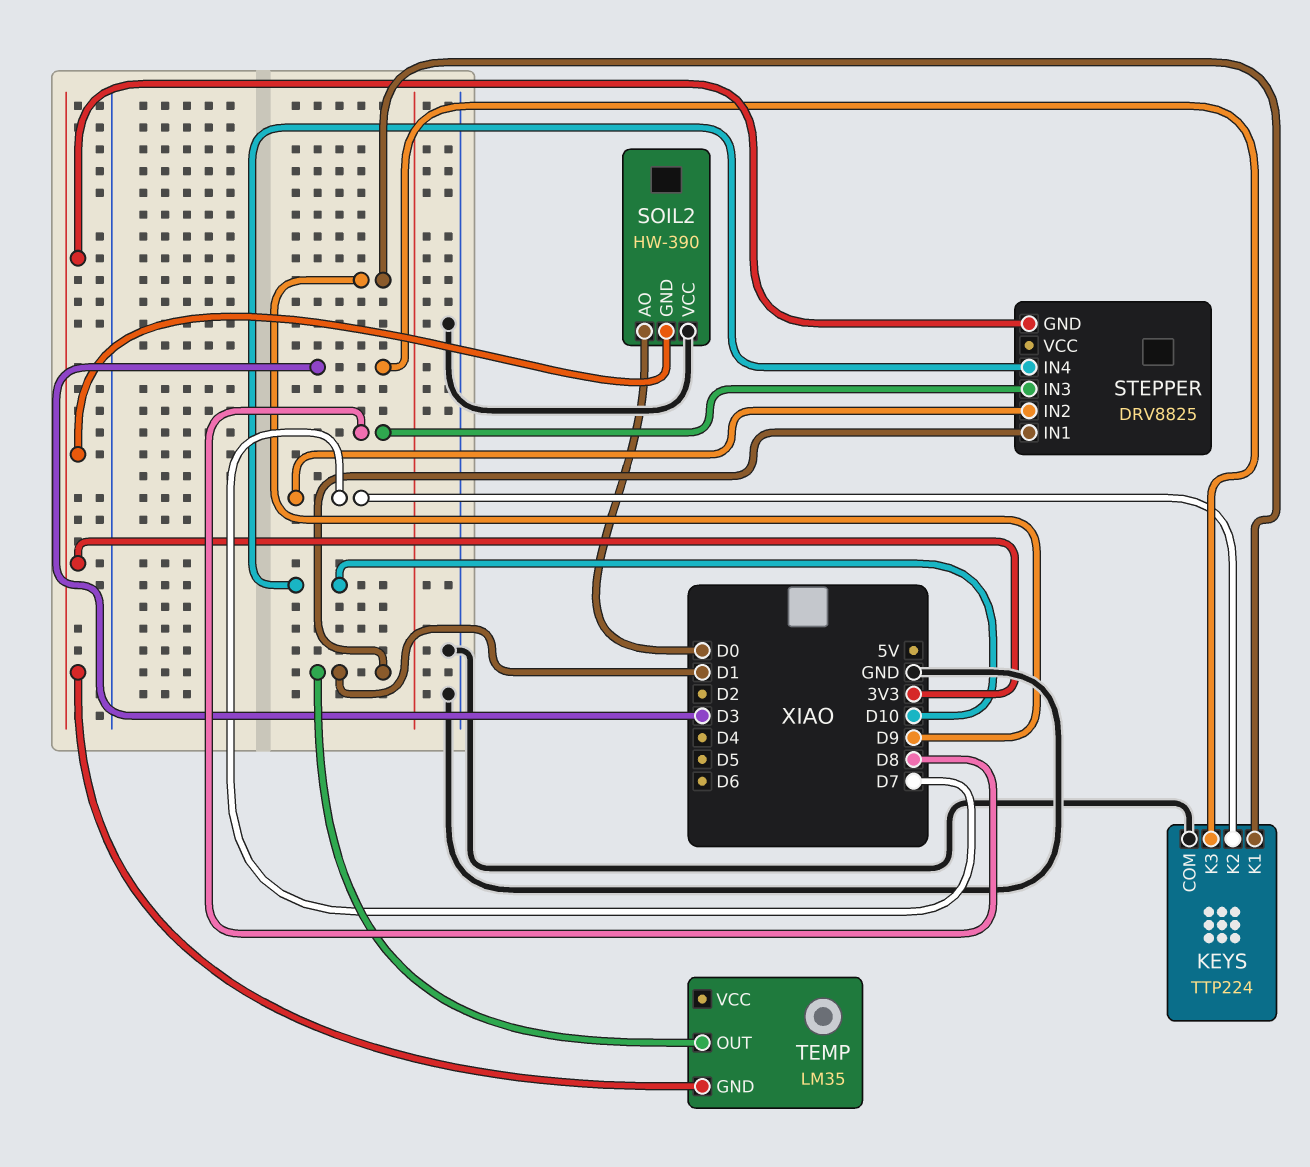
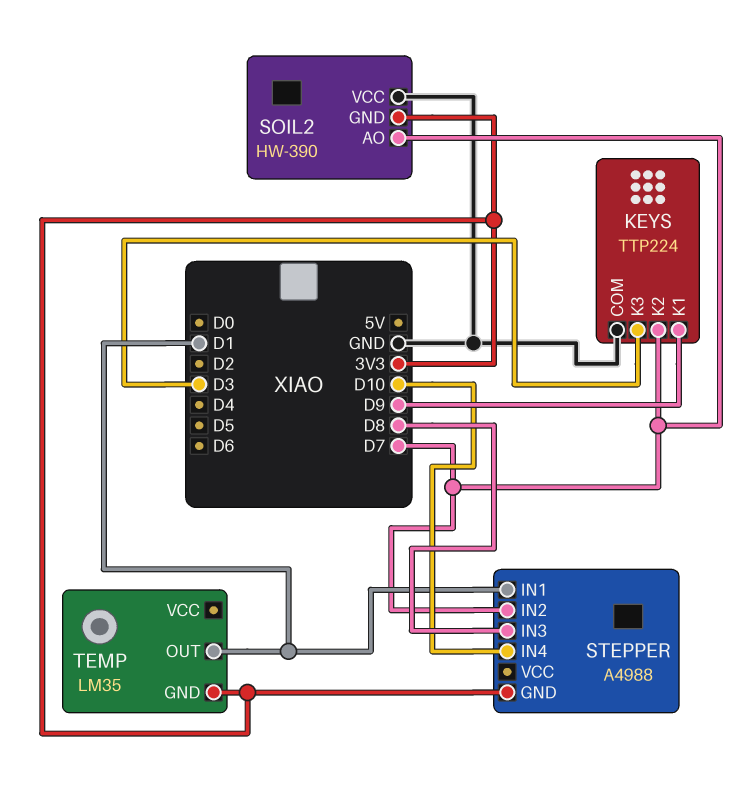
SOIL2 pin AO: D0 -> D7
STEPPER: DRV8825 -> A4988

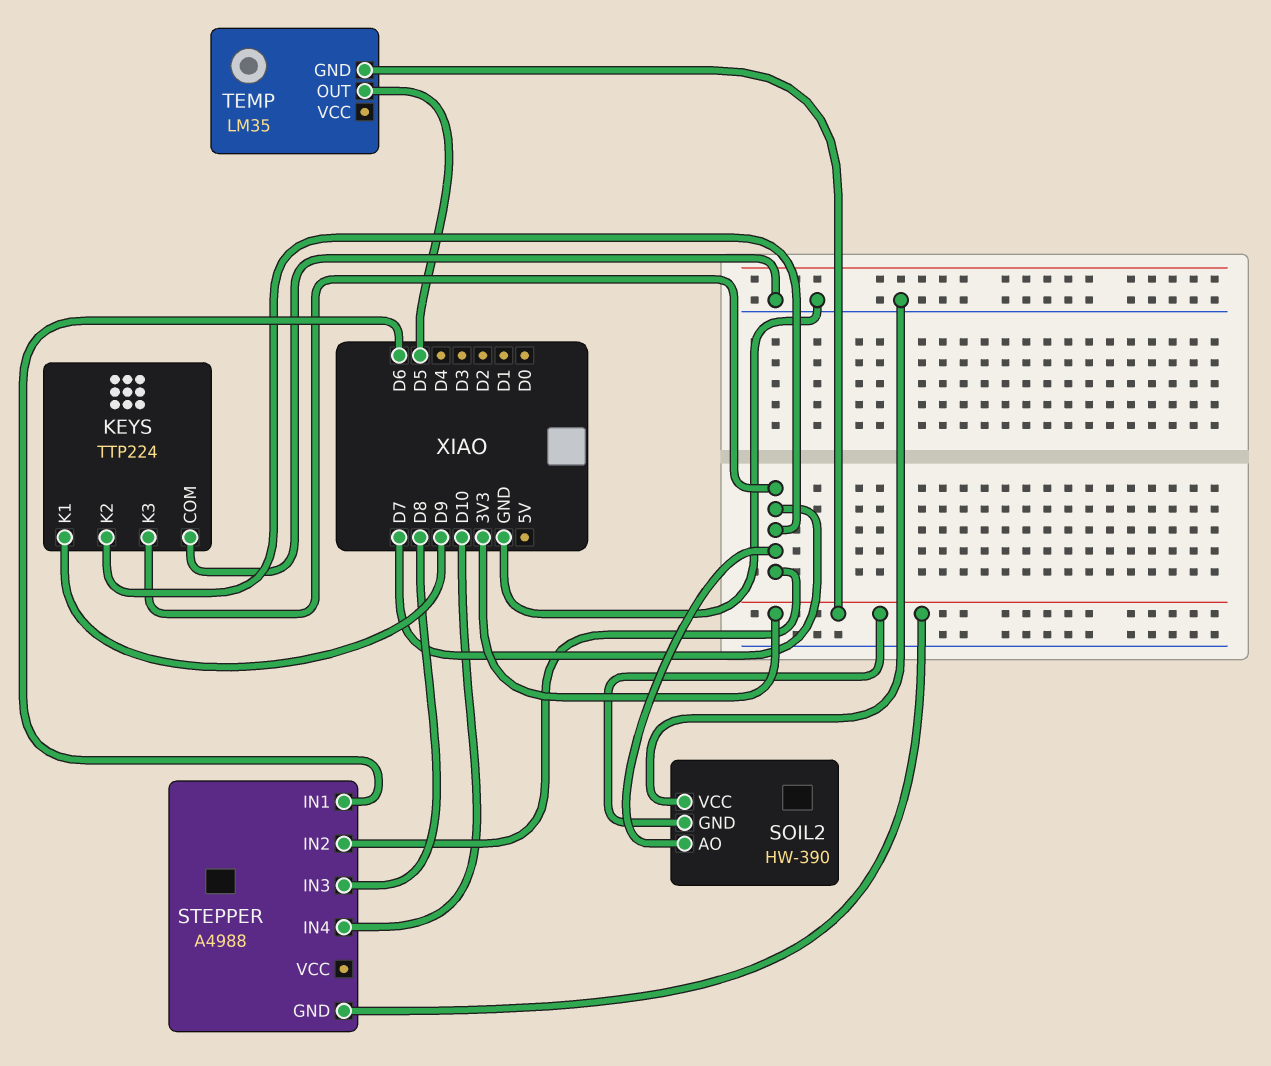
KEYS pin K3: D3 -> D7
STEPPER pin IN1: D1 -> D6
TEMP pin OUT: D1 -> D5

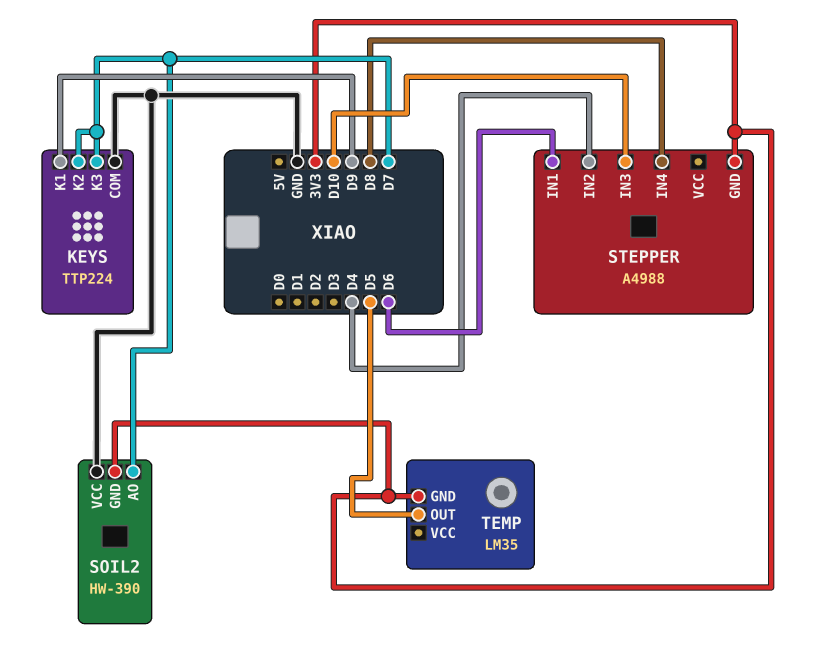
STEPPER pin IN2: D7 -> D4
STEPPER pin IN3: D8 -> D10
STEPPER pin IN4: D10 -> D8

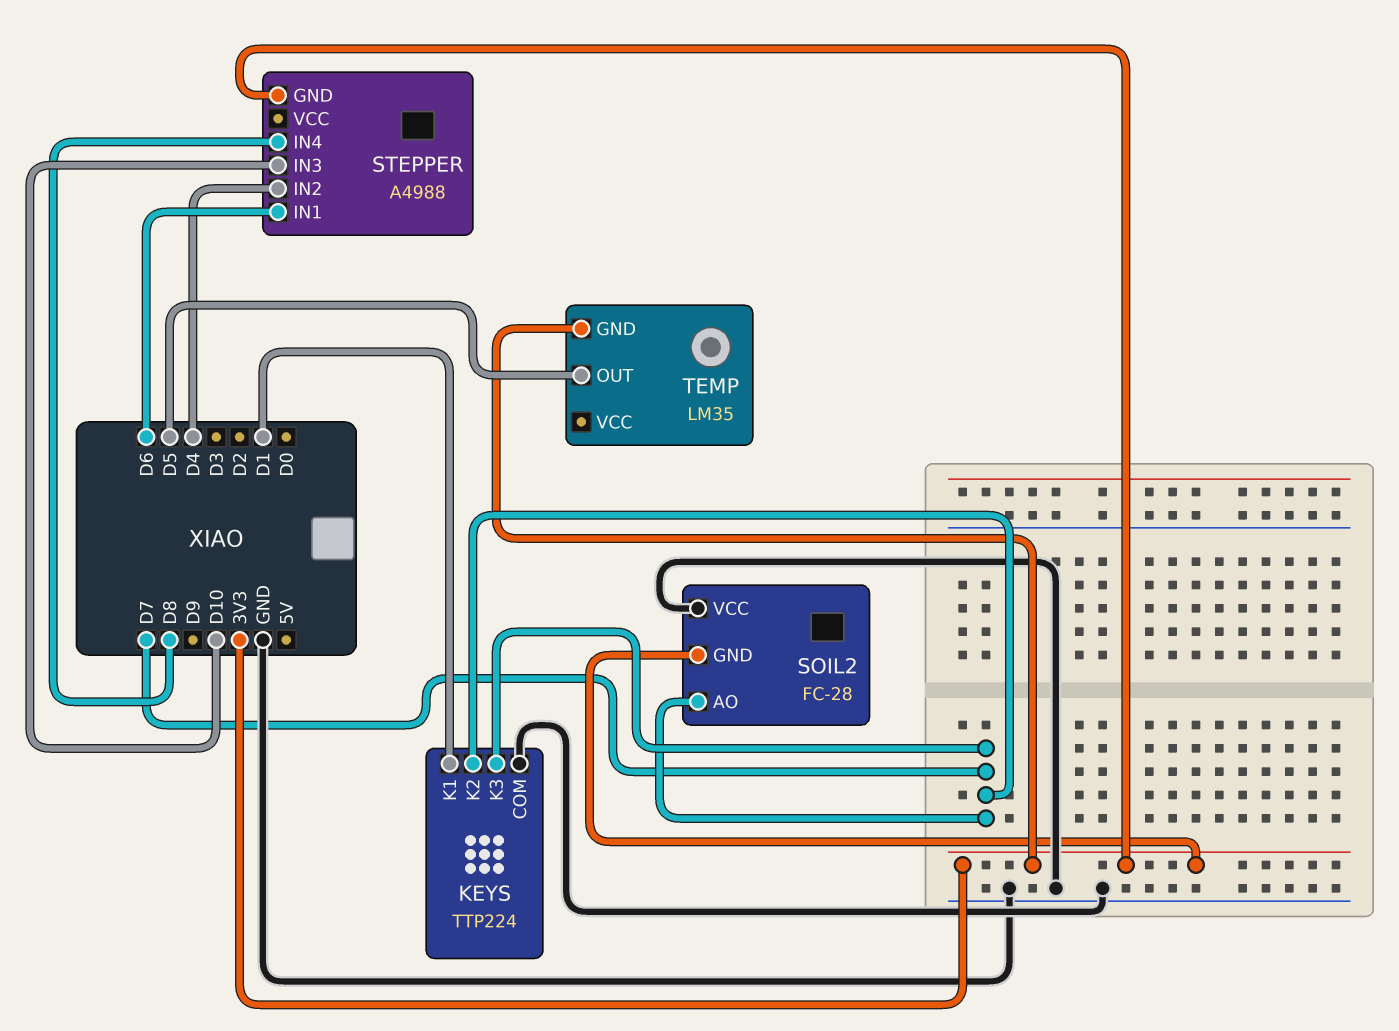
KEYS pin K1: D9 -> D1
SOIL2: HW-390 -> FC-28

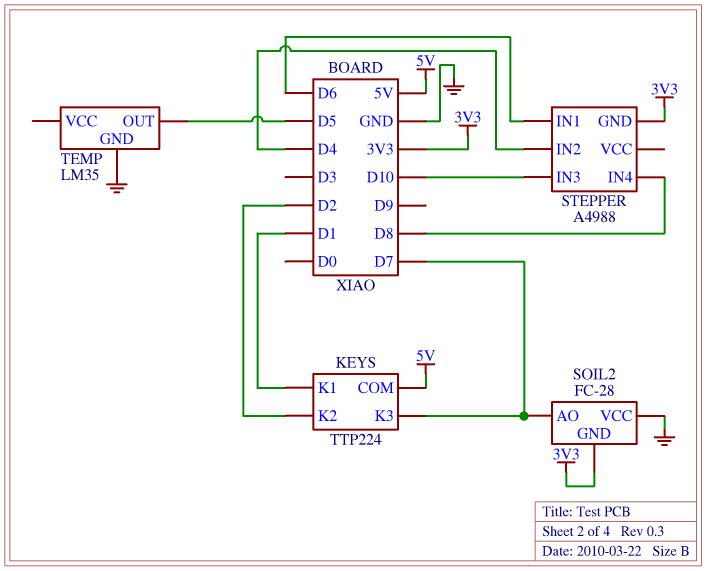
KEYS pin COM: GND -> 5V
KEYS pin K2: D7 -> D2
TEMP pin GND: 3V3 -> GND

